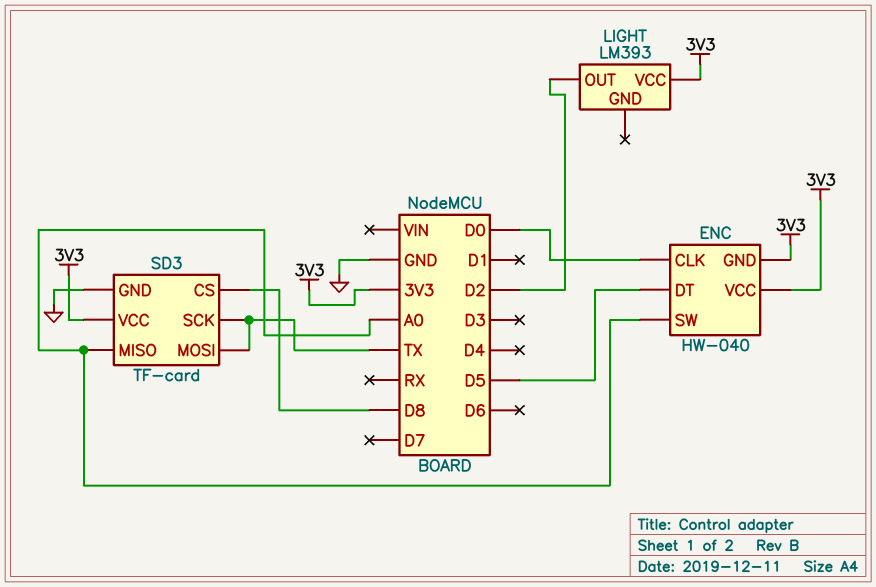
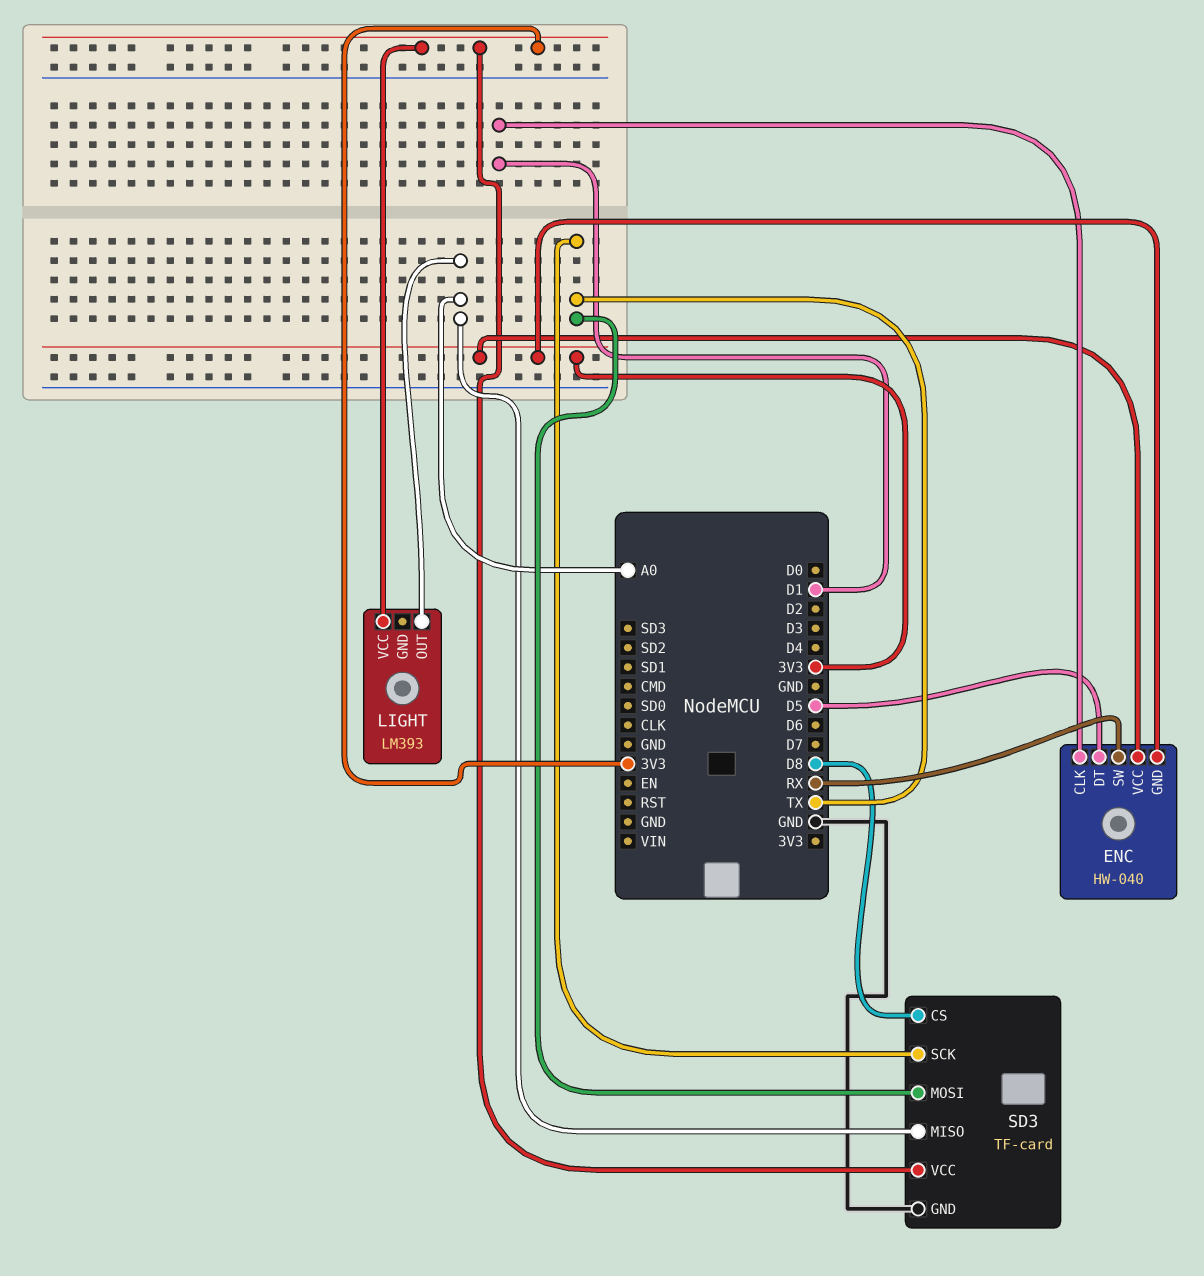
ENC pin CLK: D0 -> D1
ENC pin SW: A0 -> RX
LIGHT pin OUT: D2 -> A0

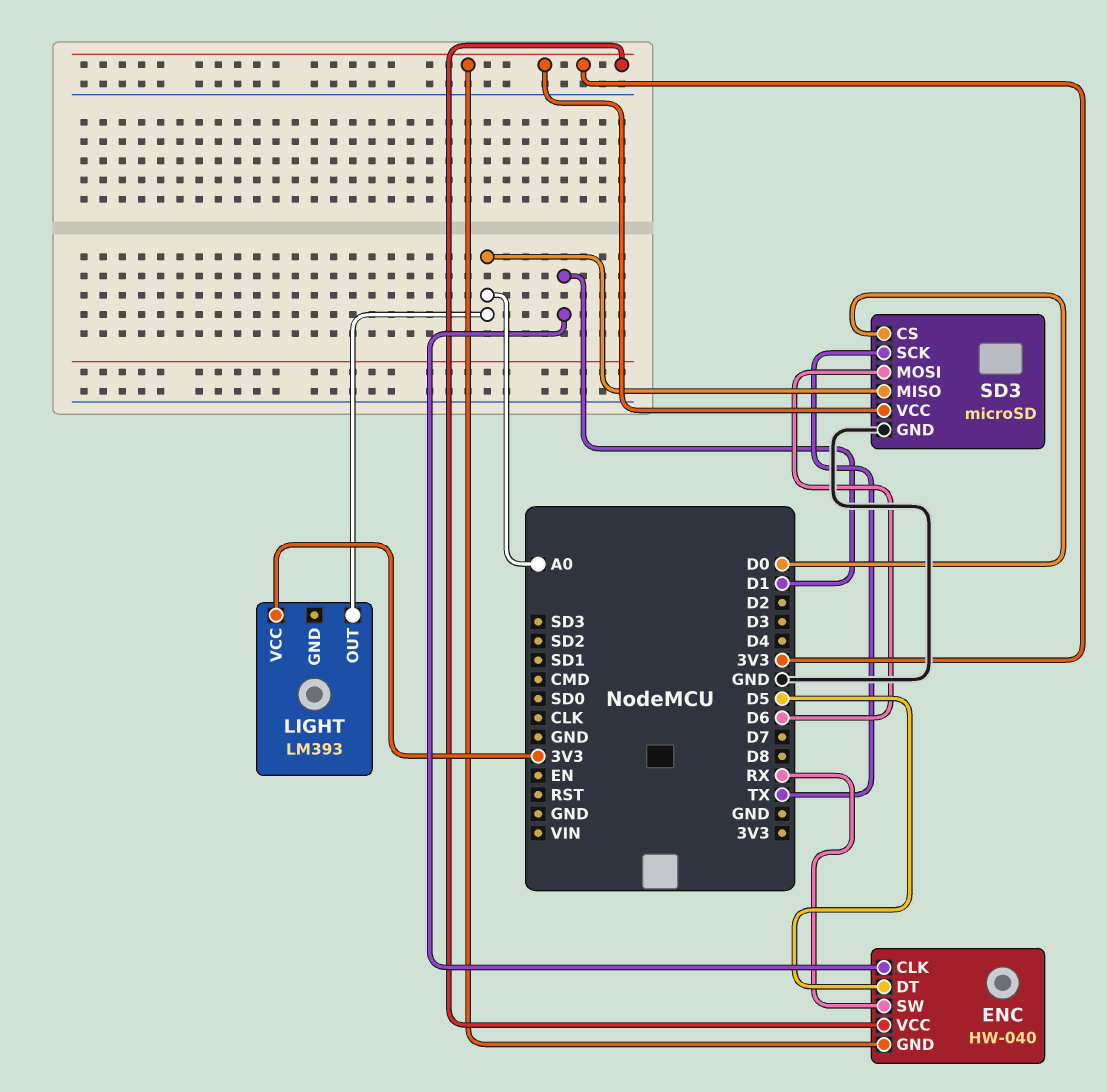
SD3: TF-card -> microSD
SD3 pin CS: D8 -> D0
SD3 pin MOSI: TX -> D6

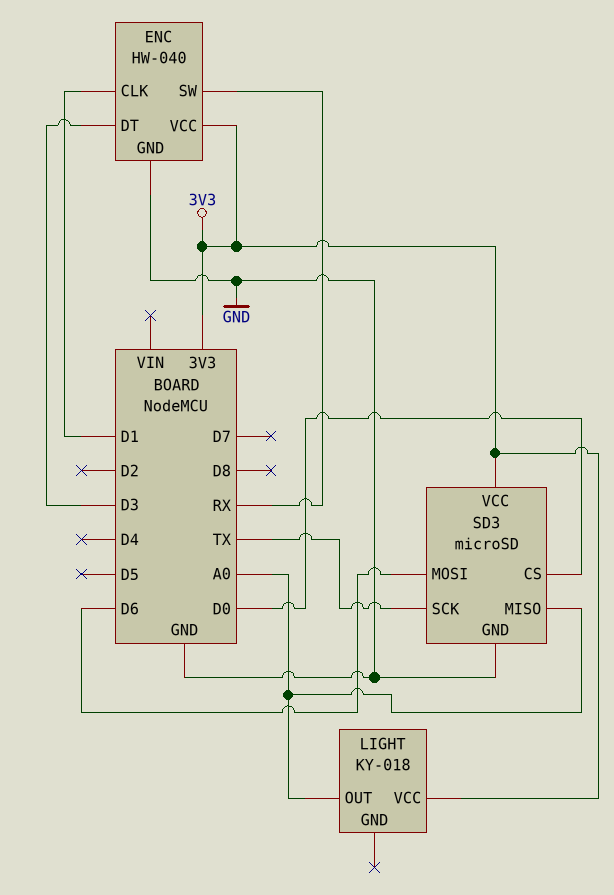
ENC pin DT: D5 -> D3
ENC pin GND: 3V3 -> GND
LIGHT: LM393 -> KY-018

